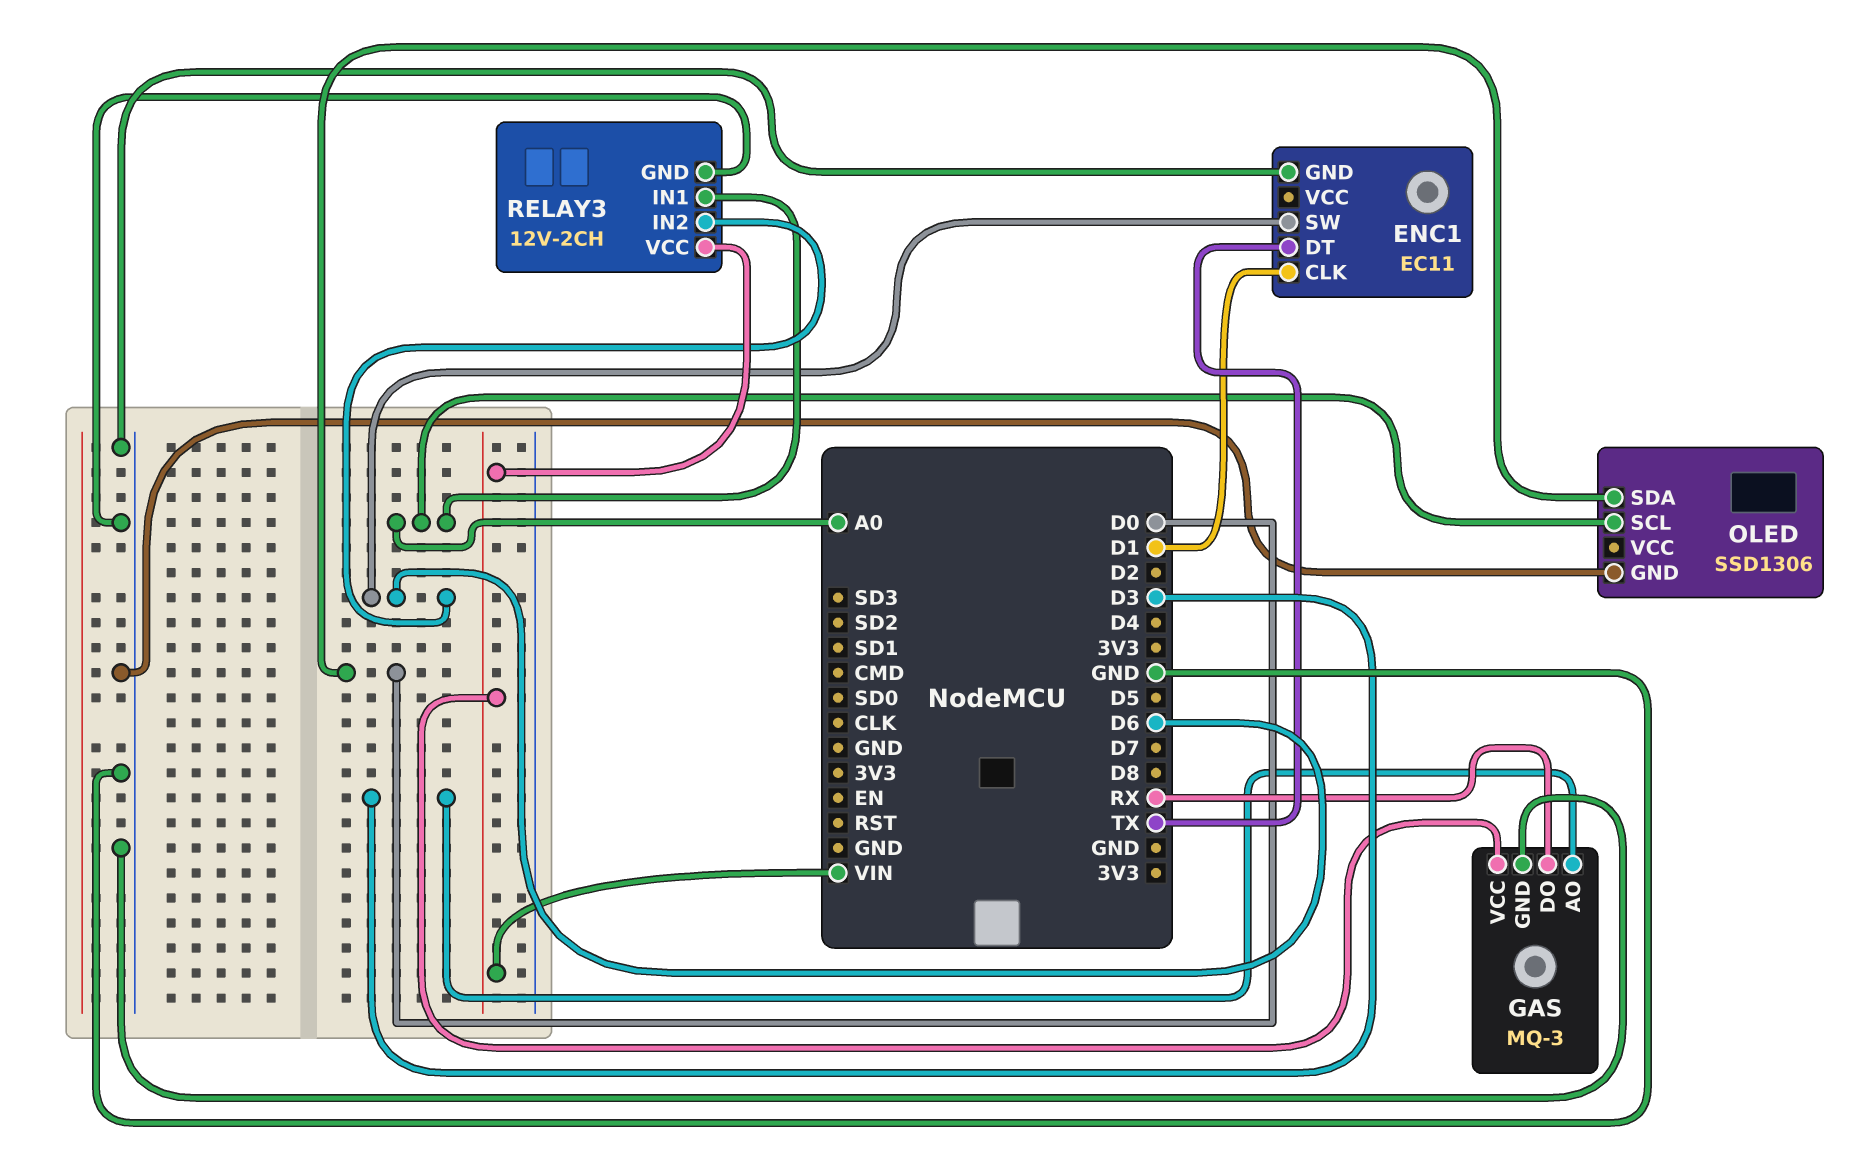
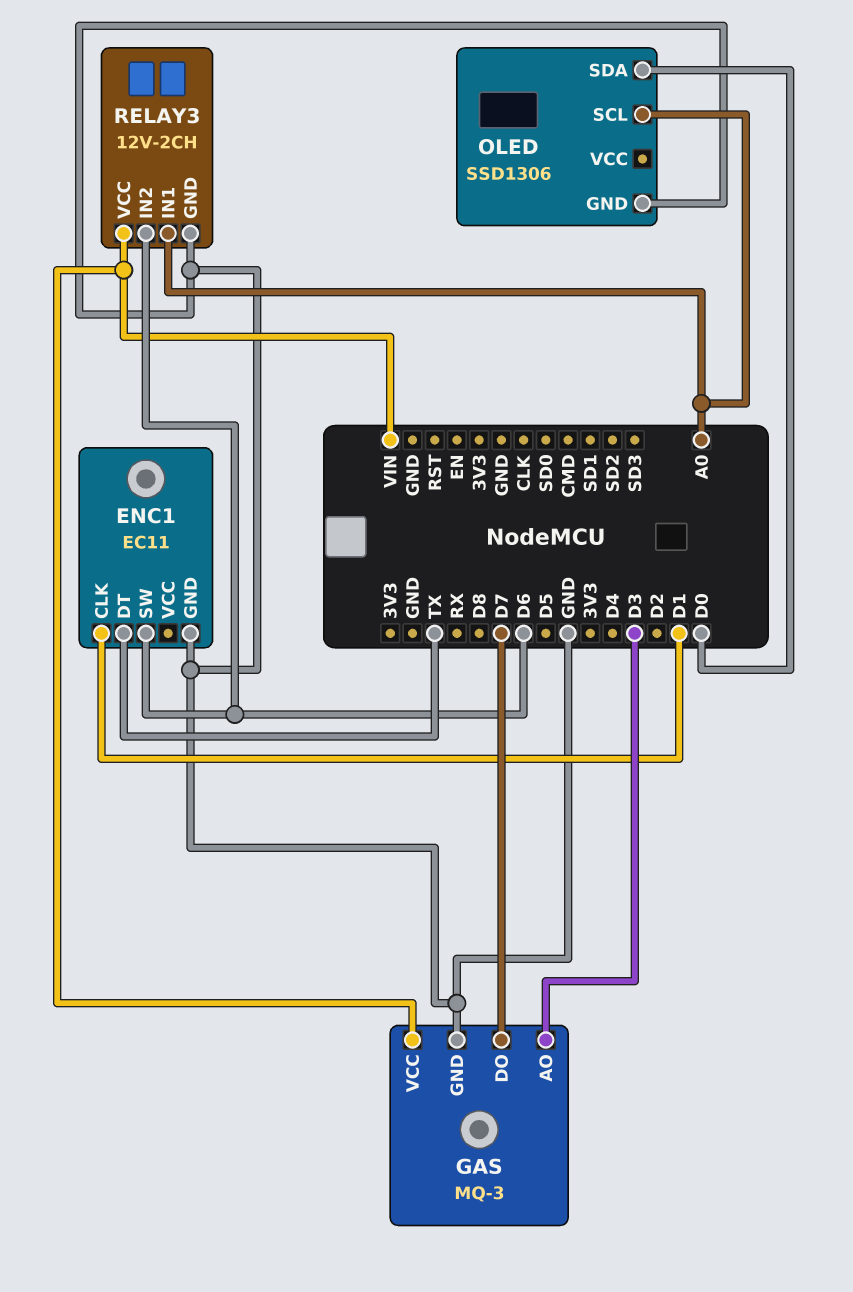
GAS pin DO: RX -> D7

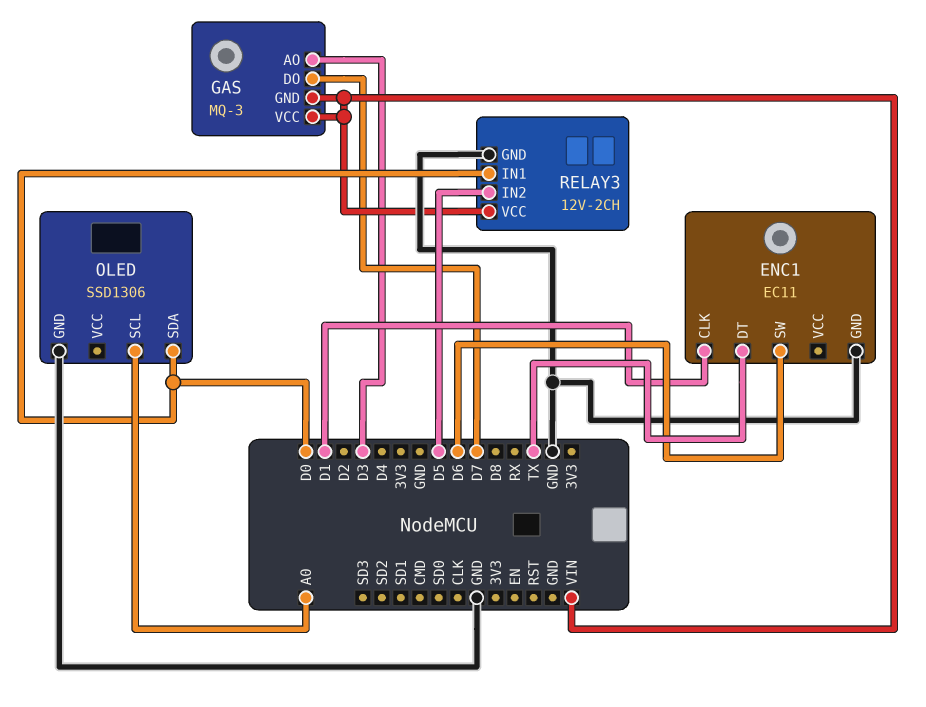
GAS pin GND: GND -> VIN
RELAY3 pin IN1: A0 -> D0
RELAY3 pin IN2: D6 -> D5

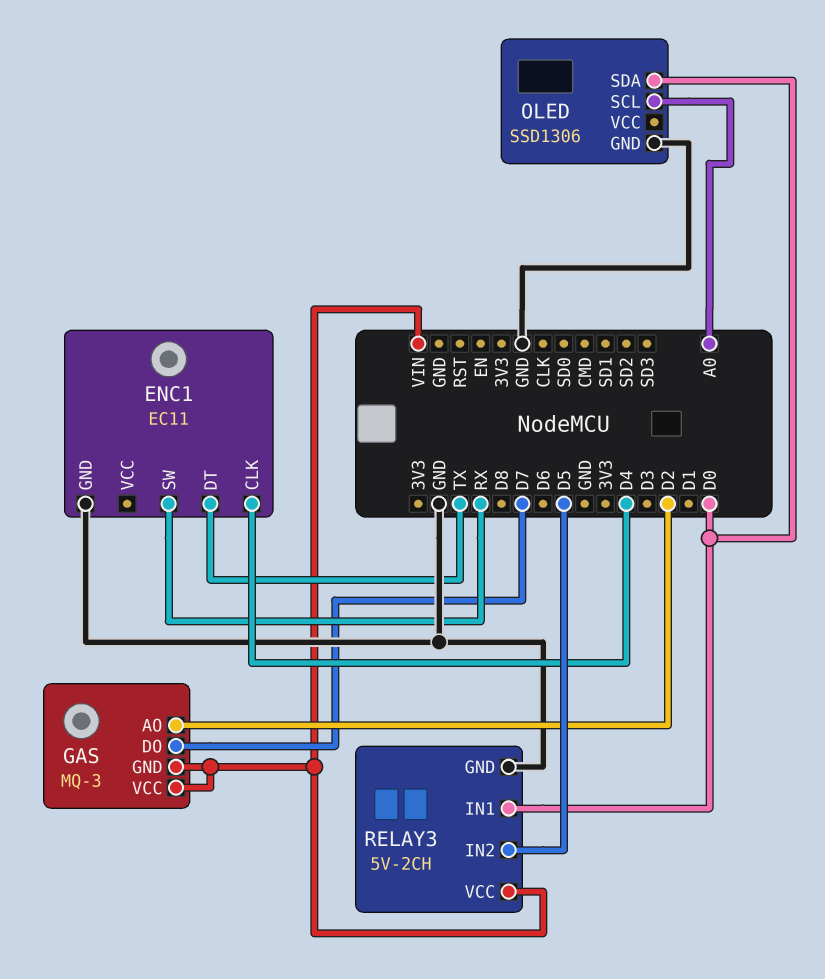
ENC1 pin CLK: D1 -> D4
ENC1 pin SW: D6 -> RX
GAS pin AO: D3 -> D2
RELAY3: 12V-2CH -> 5V-2CH

